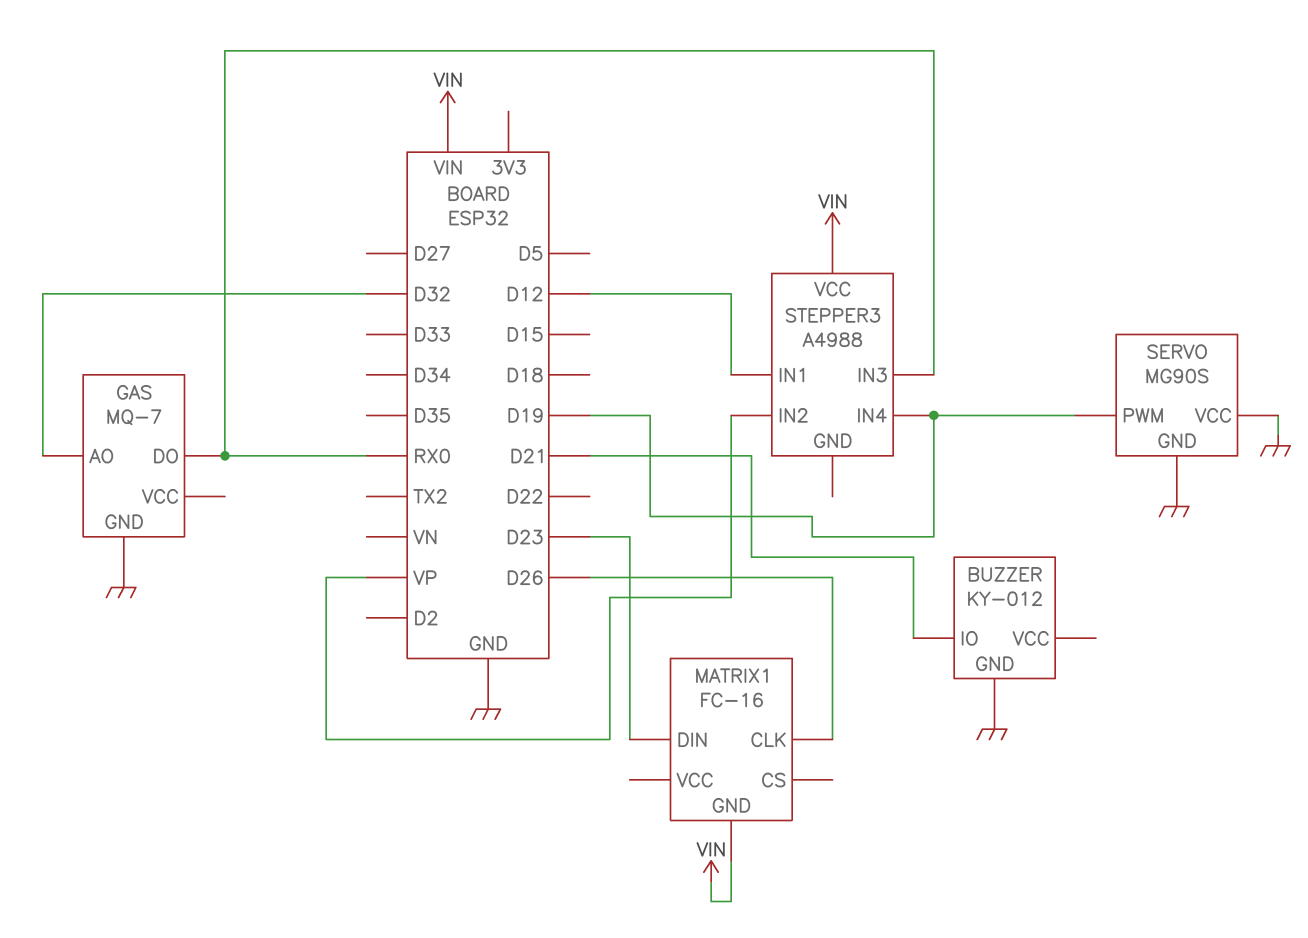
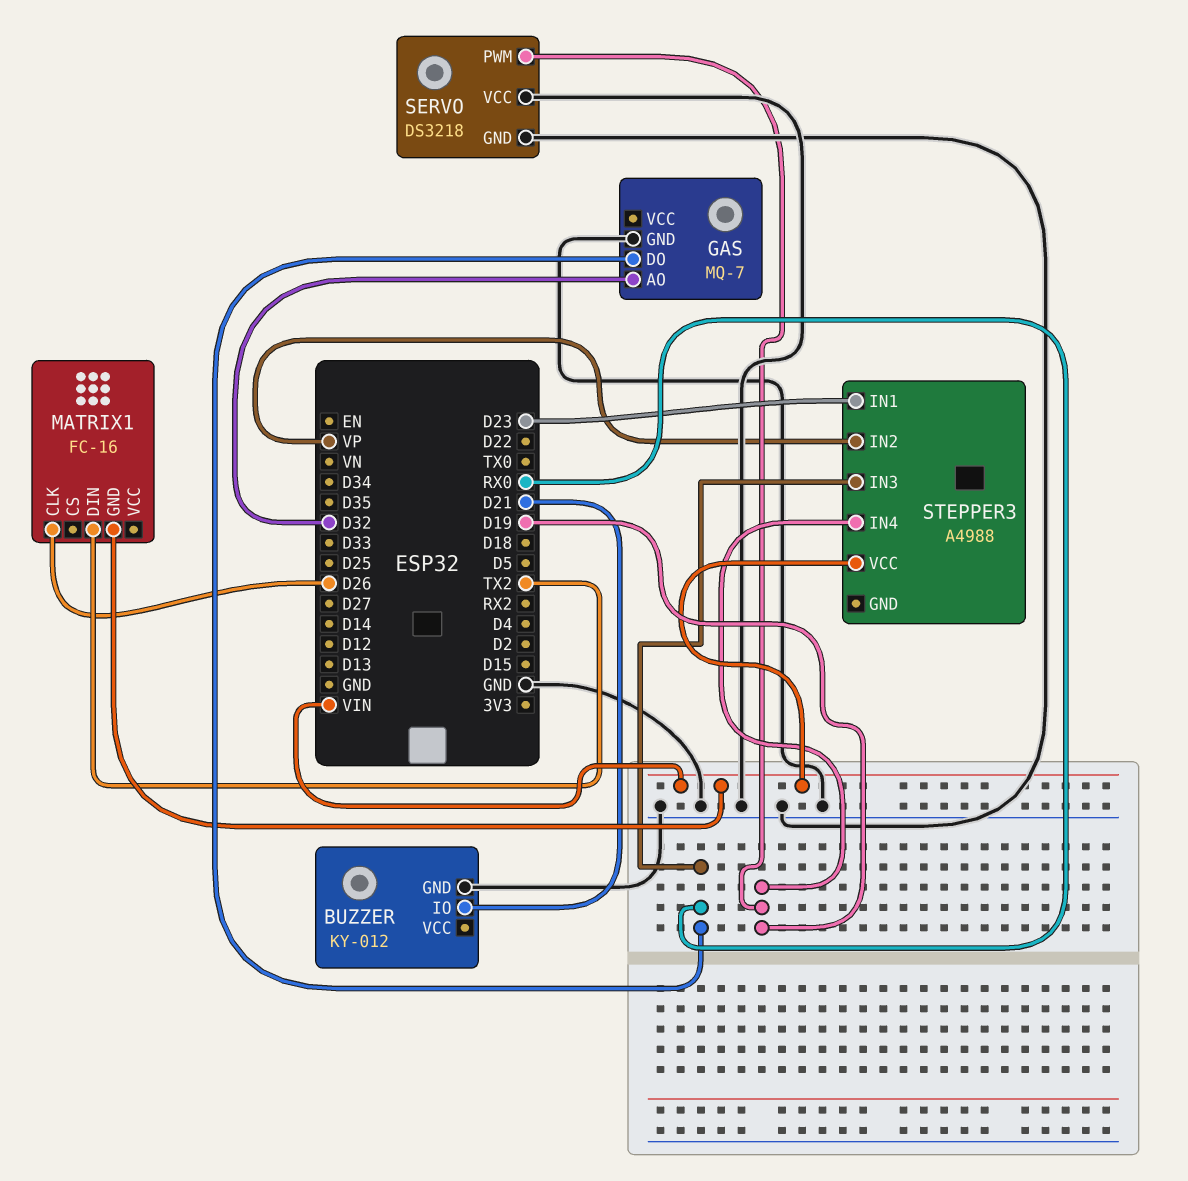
MATRIX1 pin DIN: D23 -> TX2
SERVO: MG90S -> DS3218
STEPPER3 pin IN1: D12 -> D23

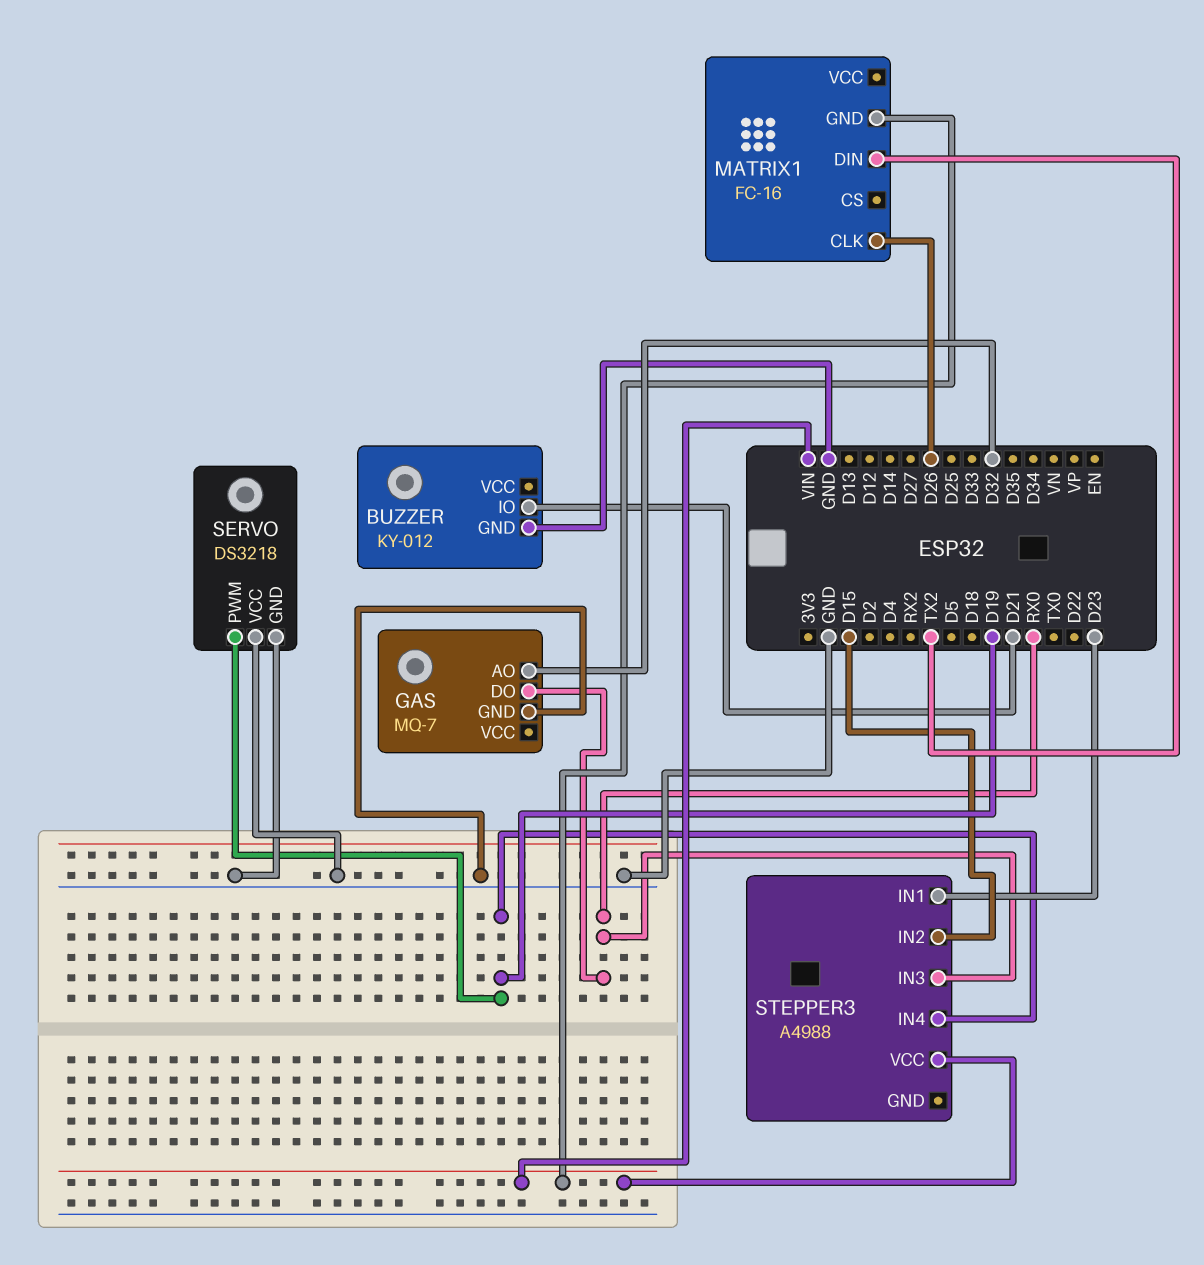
STEPPER3 pin IN2: VP -> D15

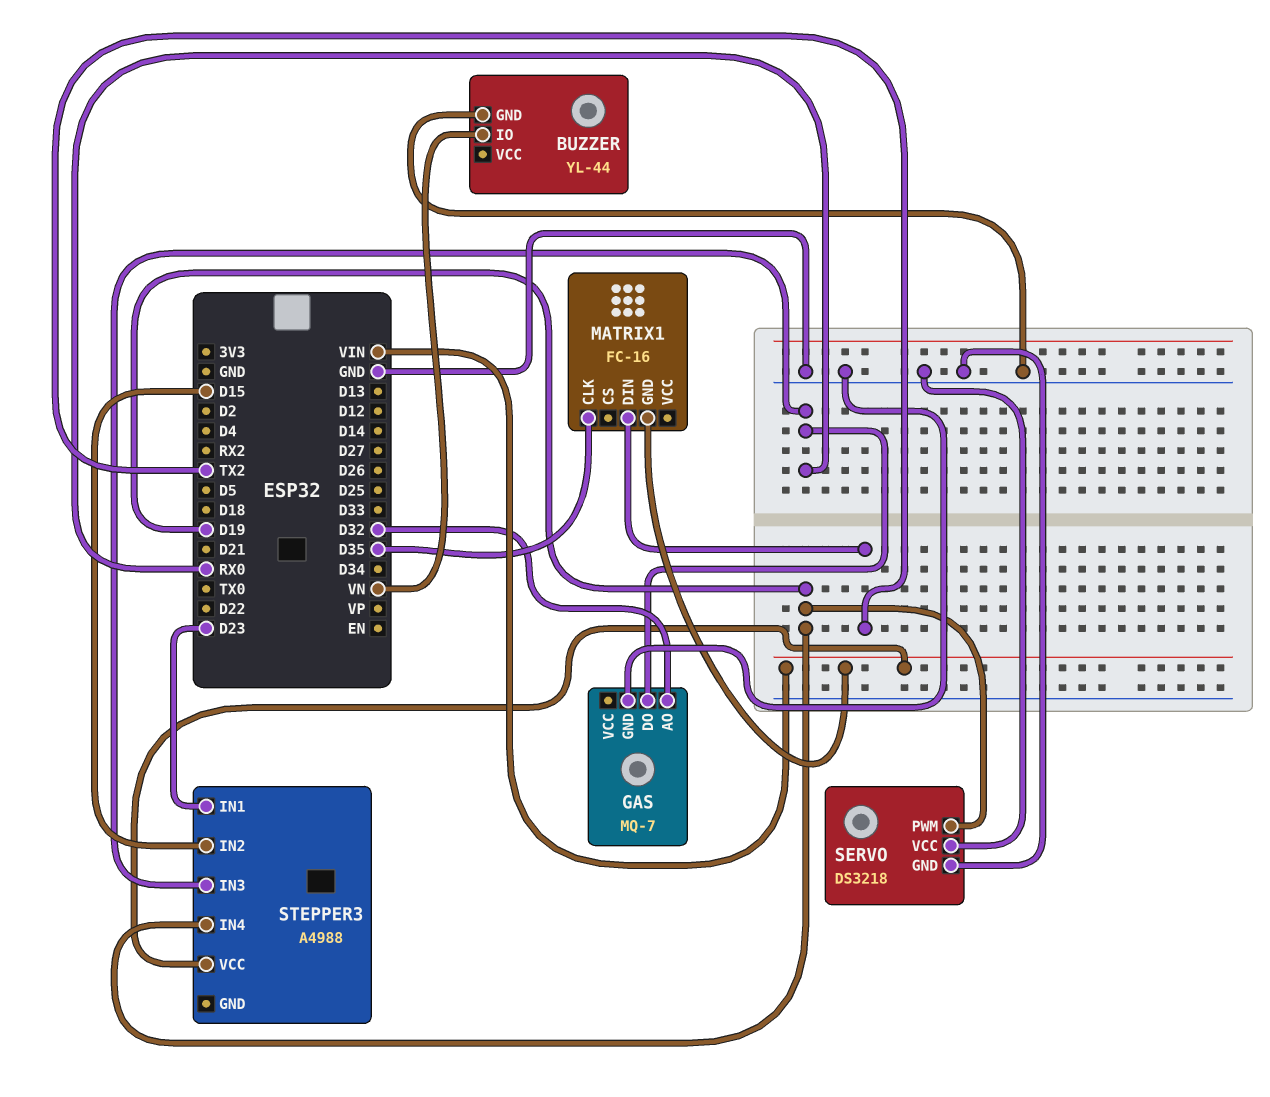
BUZZER: KY-012 -> YL-44
BUZZER pin IO: D21 -> VN
MATRIX1 pin CLK: D26 -> D35

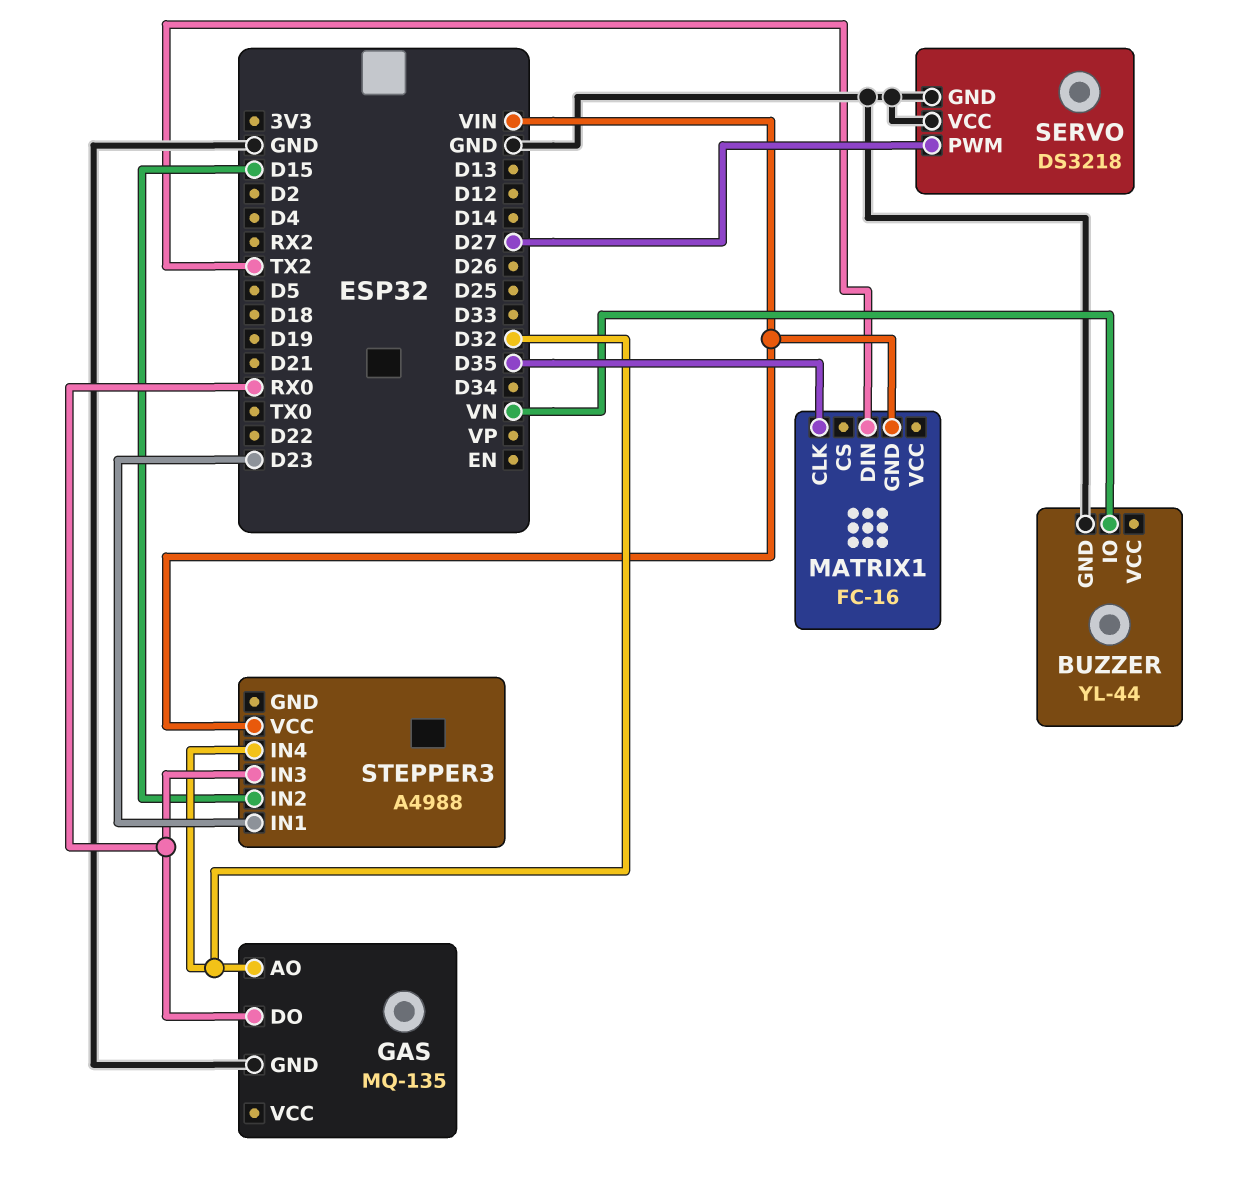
GAS: MQ-7 -> MQ-135
SERVO pin PWM: D19 -> D27
STEPPER3 pin IN4: D19 -> D32

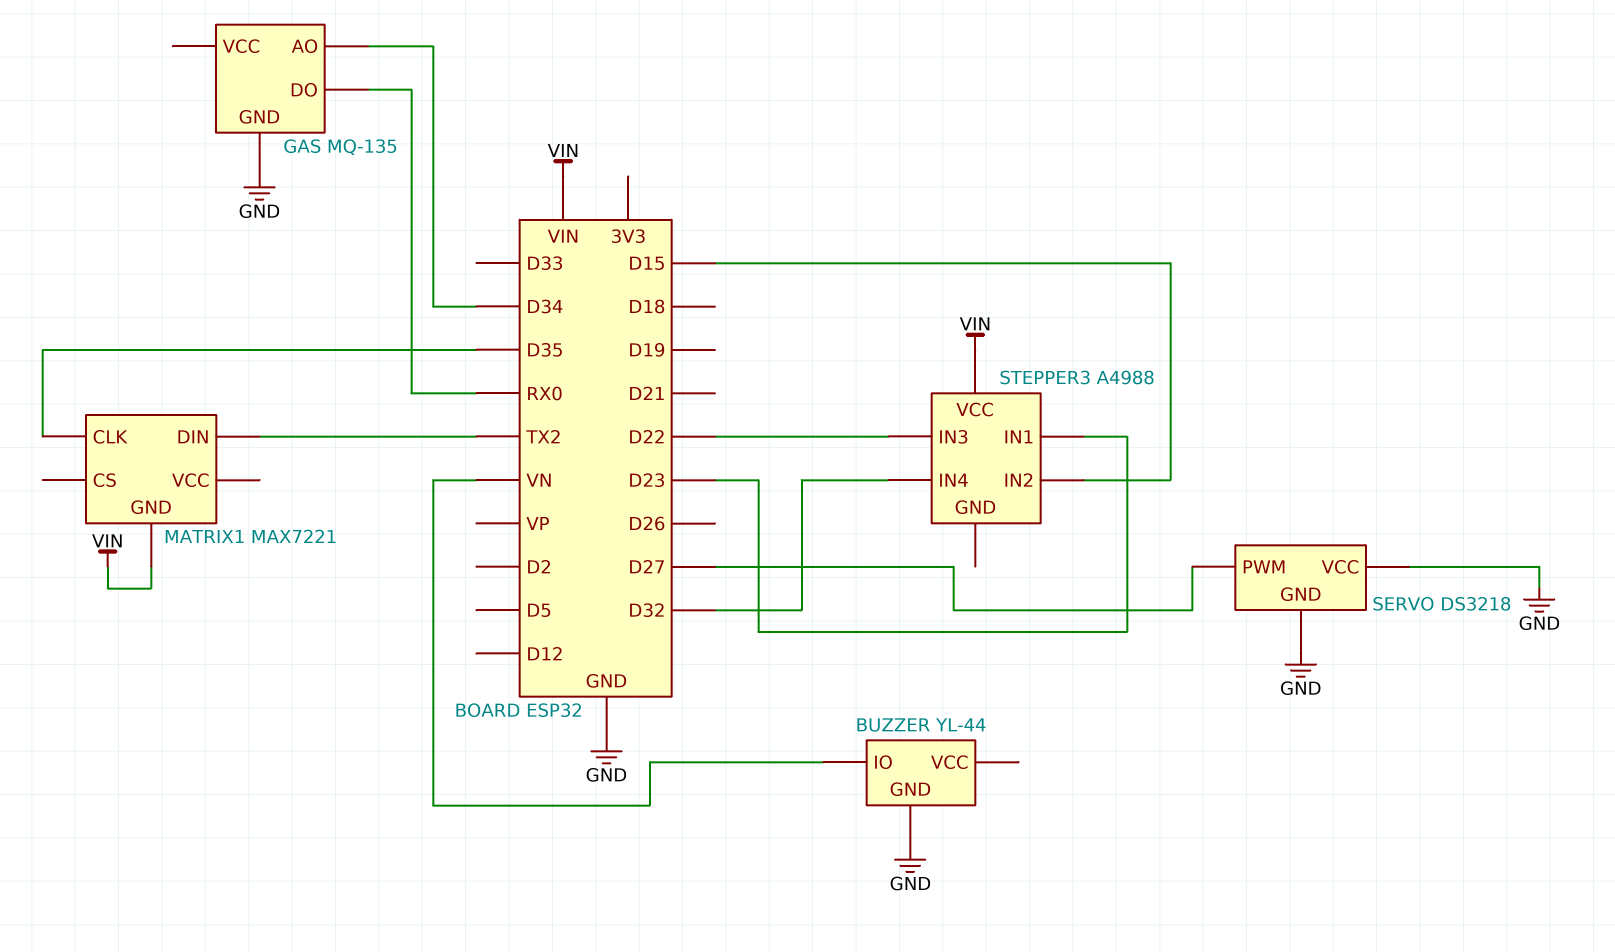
GAS pin AO: D32 -> D34
MATRIX1: FC-16 -> MAX7221
STEPPER3 pin IN3: RX0 -> D22

